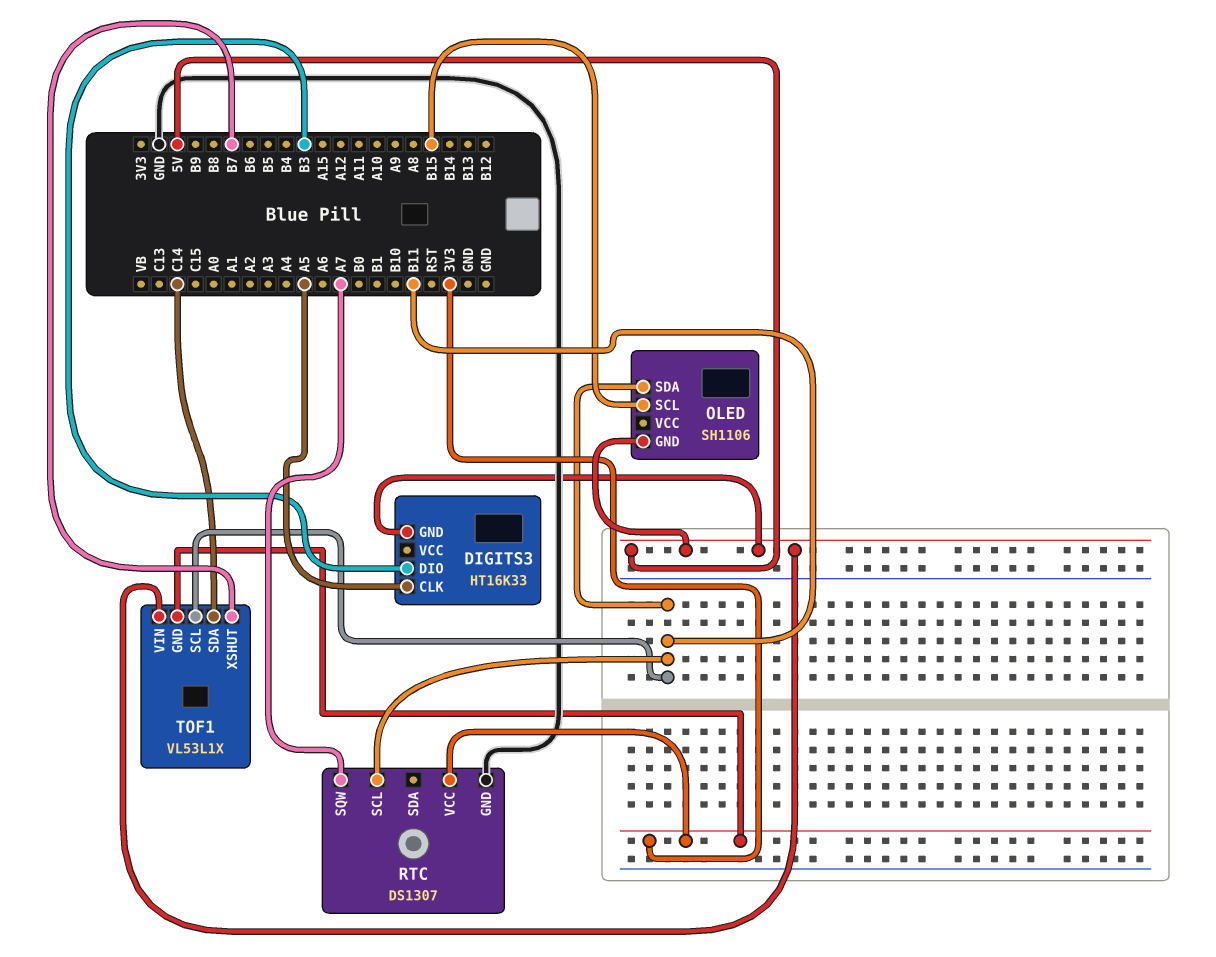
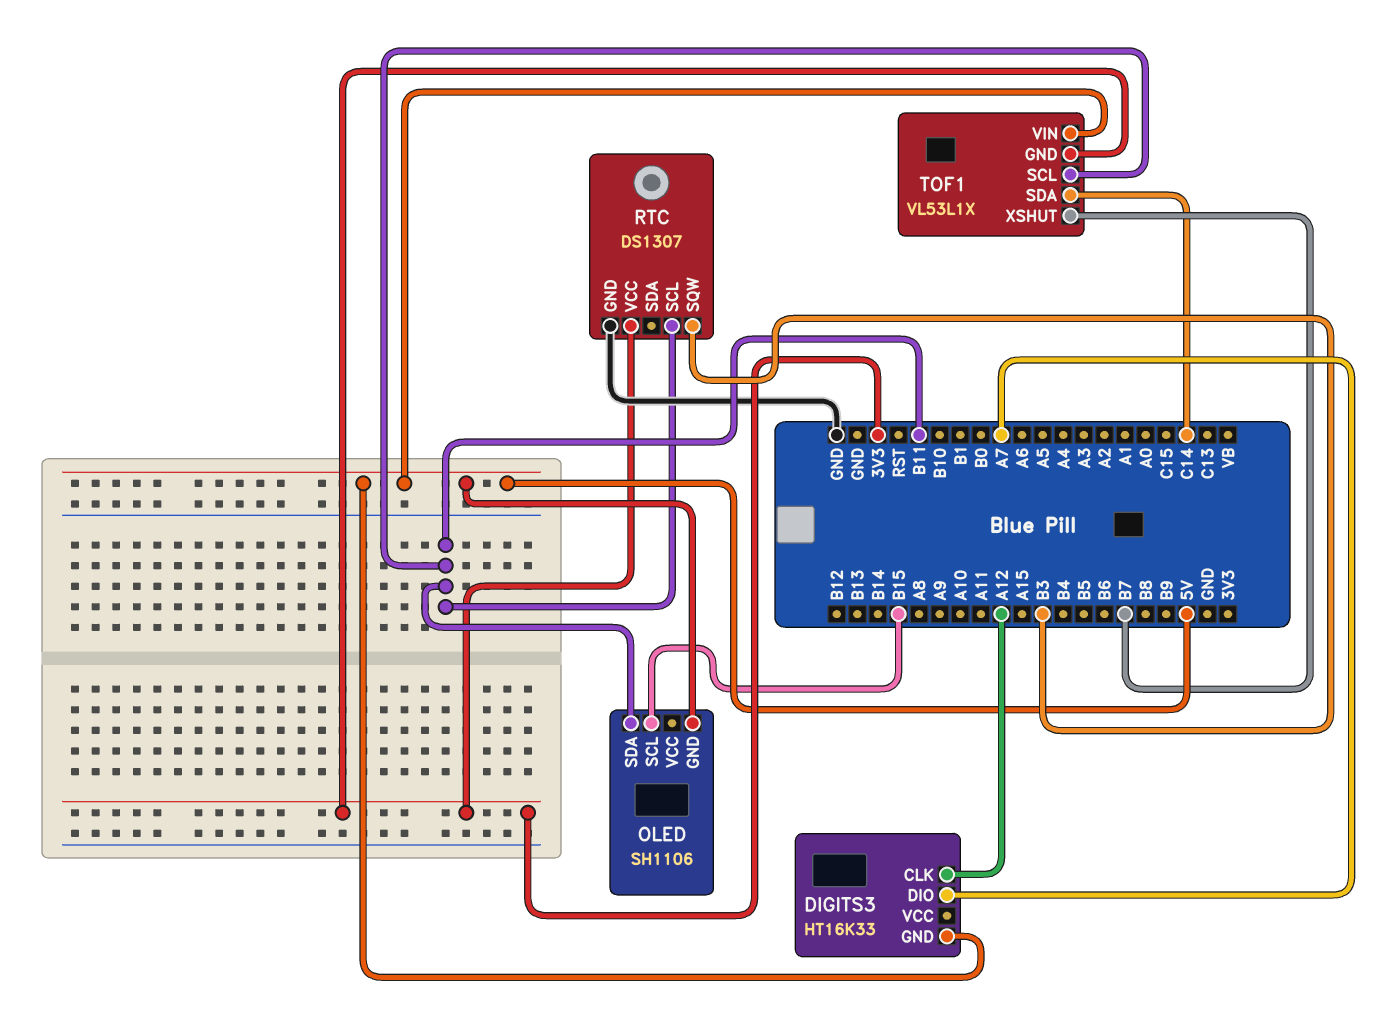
DIGITS3 pin CLK: A5 -> A12
DIGITS3 pin DIO: B3 -> A7
RTC pin SQW: A7 -> B3

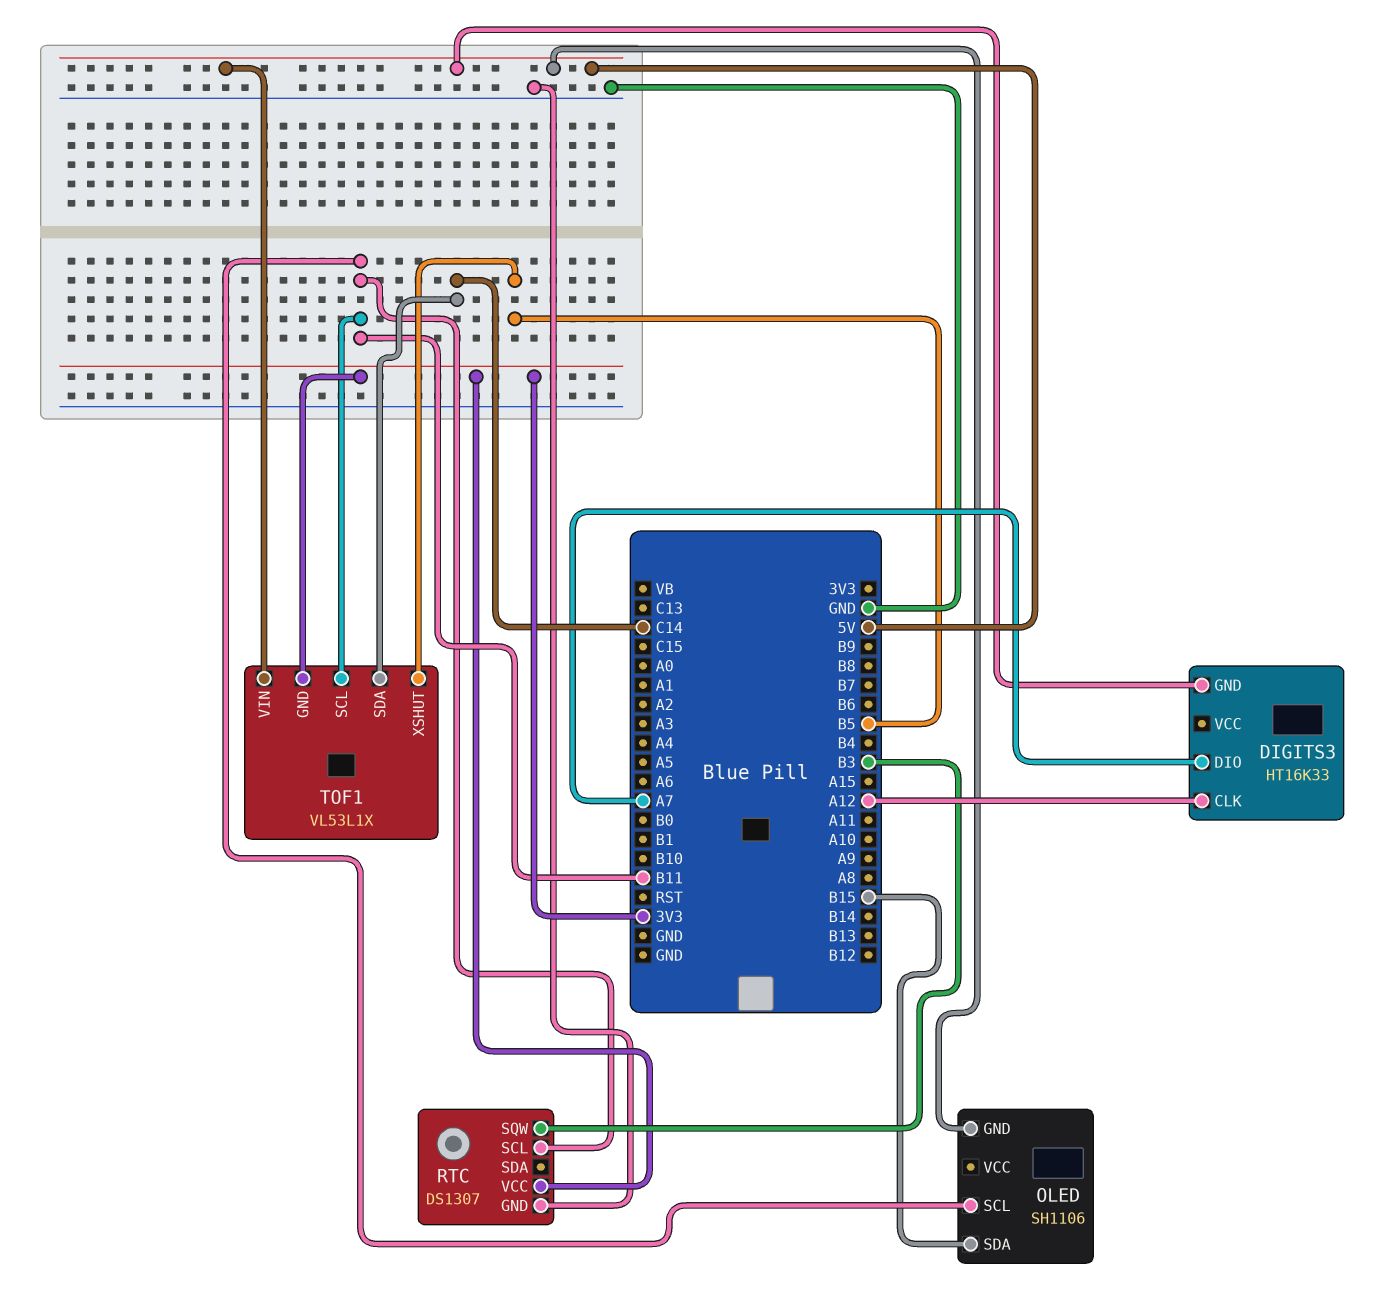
OLED pin SCL: B15 -> B11
OLED pin SDA: B11 -> B15
TOF1 pin XSHUT: B7 -> B5

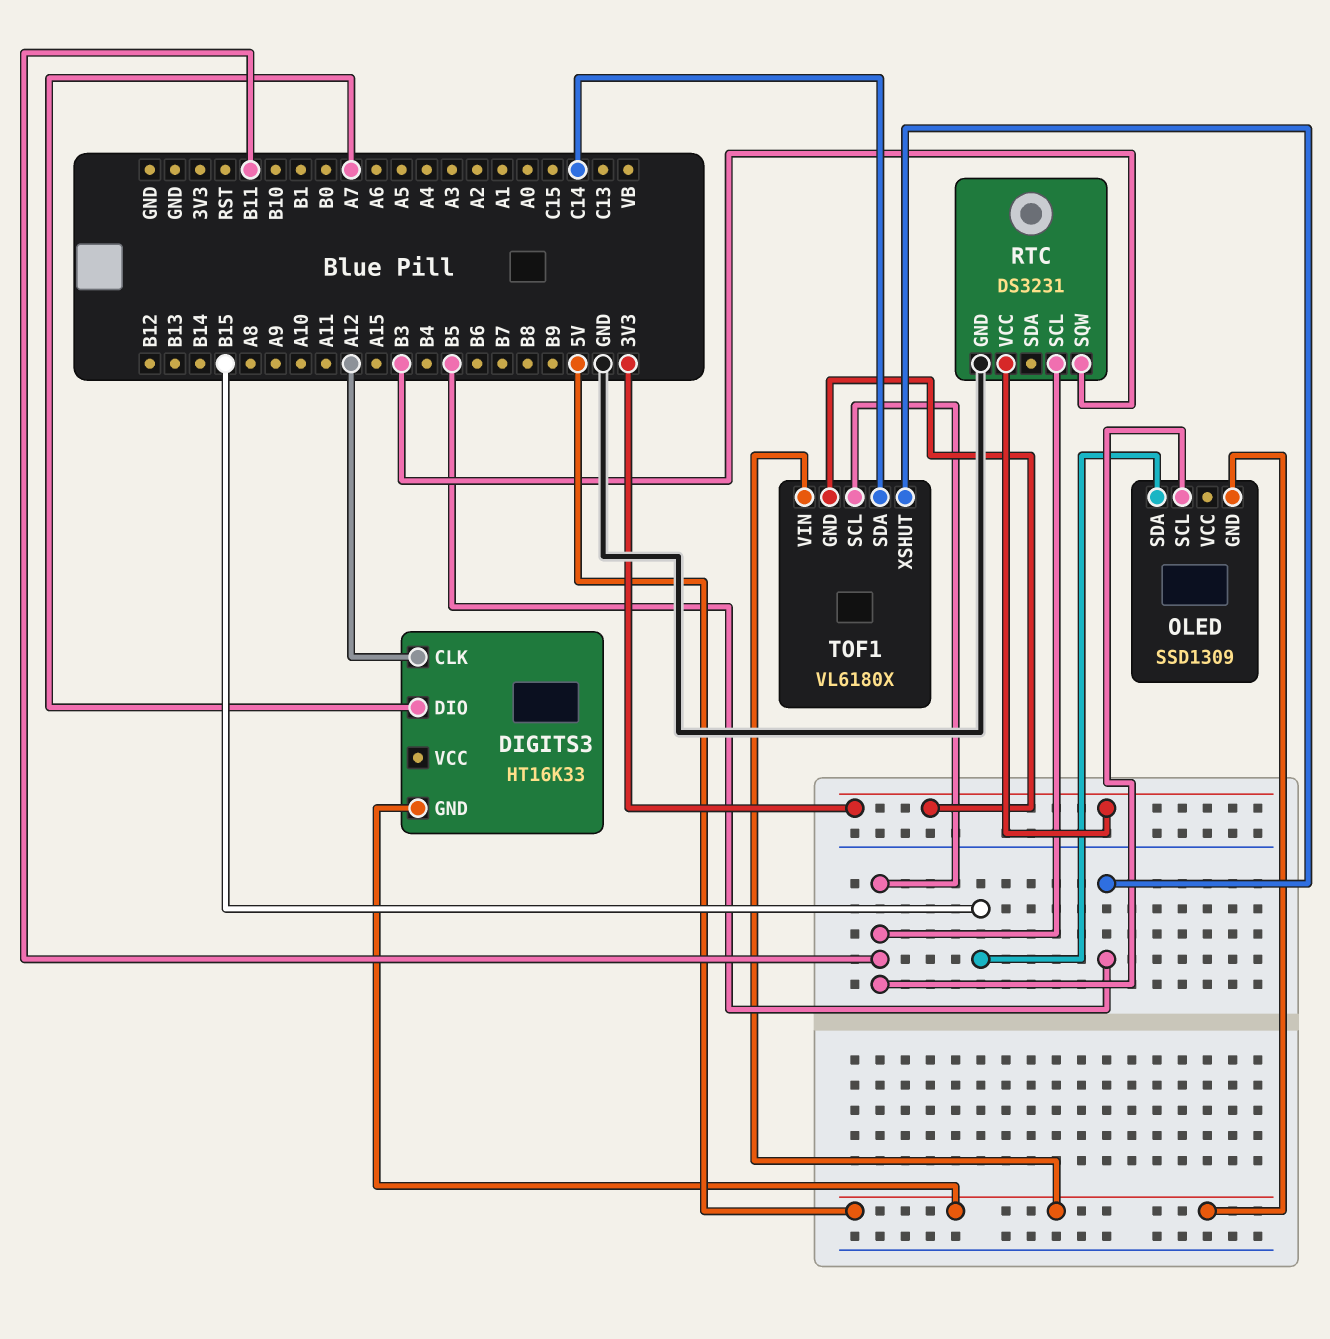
OLED: SH1106 -> SSD1309
RTC: DS1307 -> DS3231
TOF1: VL53L1X -> VL6180X

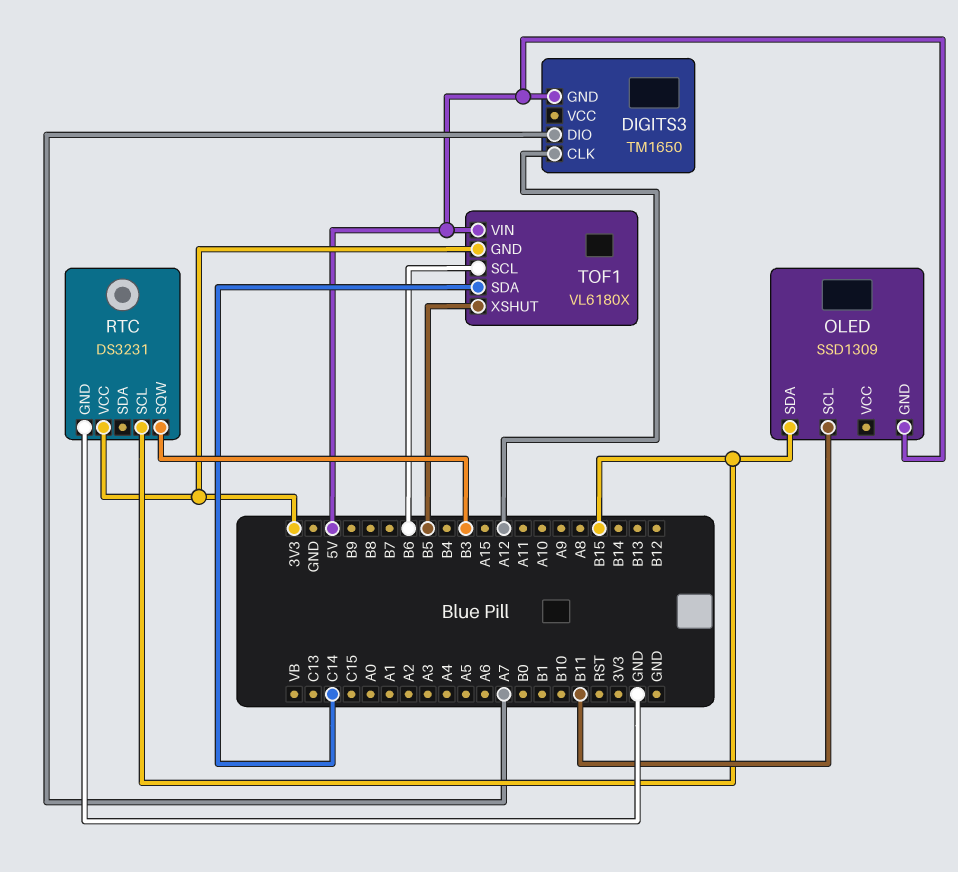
DIGITS3: HT16K33 -> TM1650
RTC pin SCL: B11 -> B15
TOF1 pin SCL: B11 -> B6

